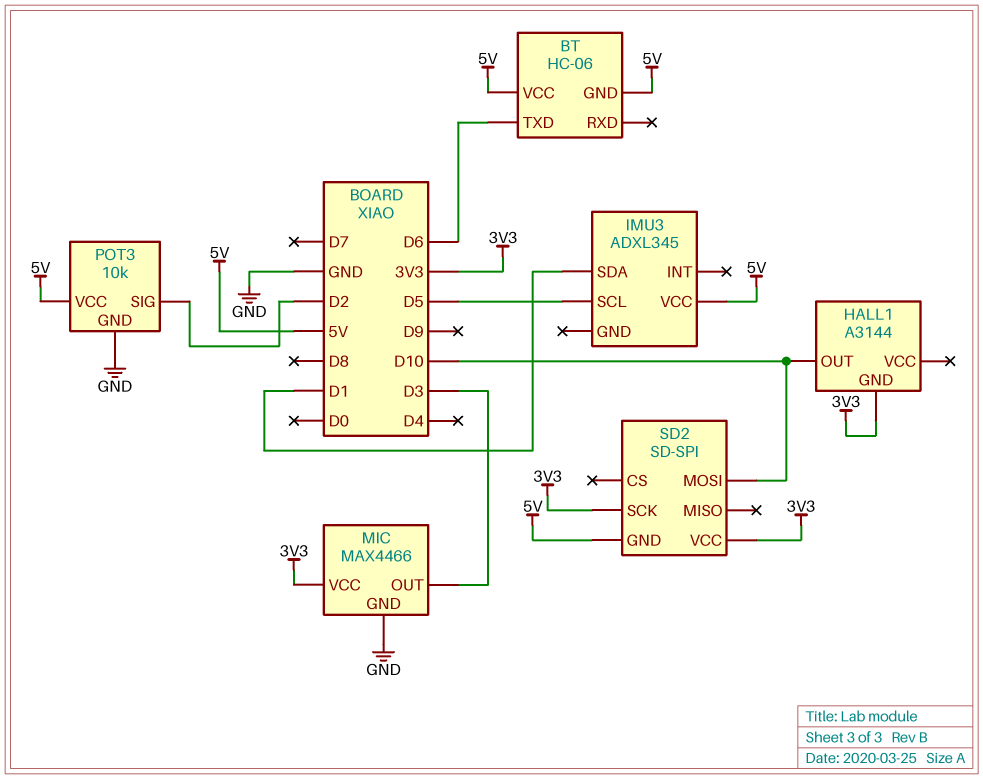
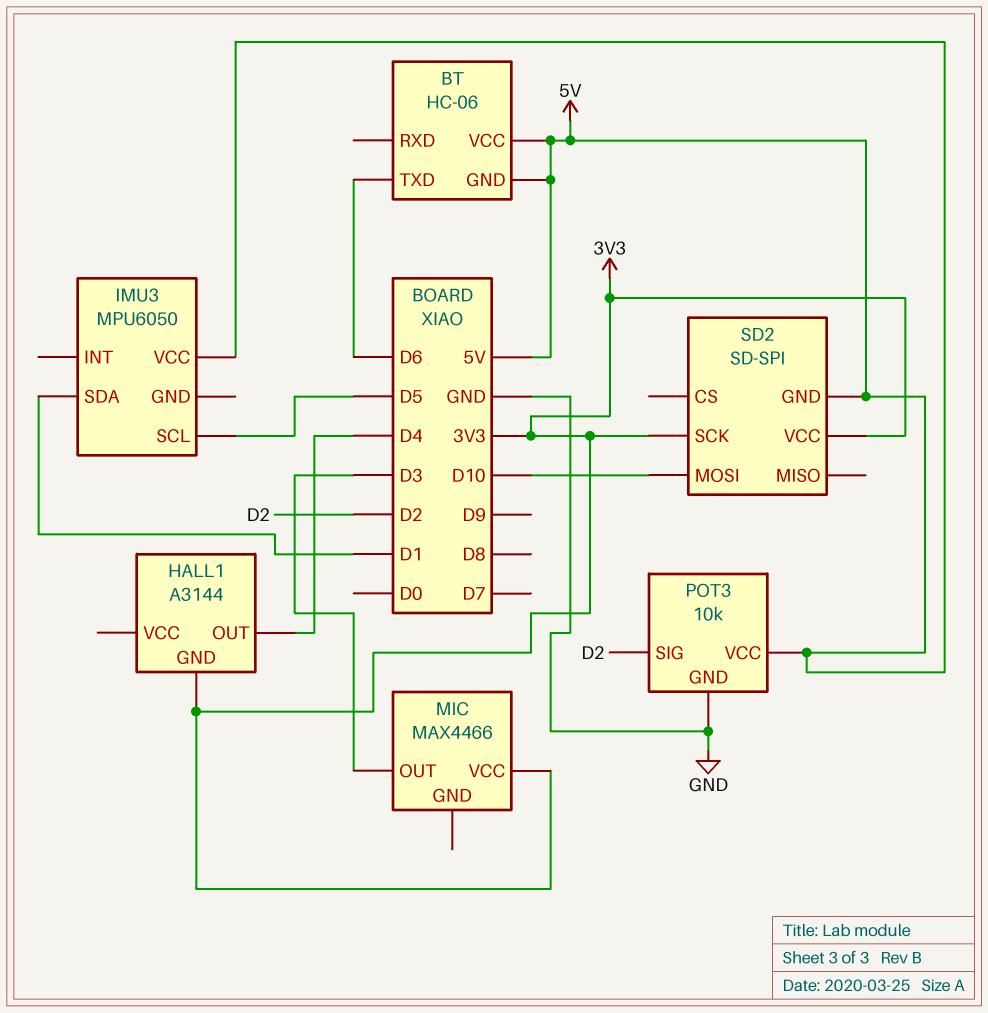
HALL1 pin OUT: D10 -> D4
IMU3: ADXL345 -> MPU6050
MIC pin GND: GND -> none

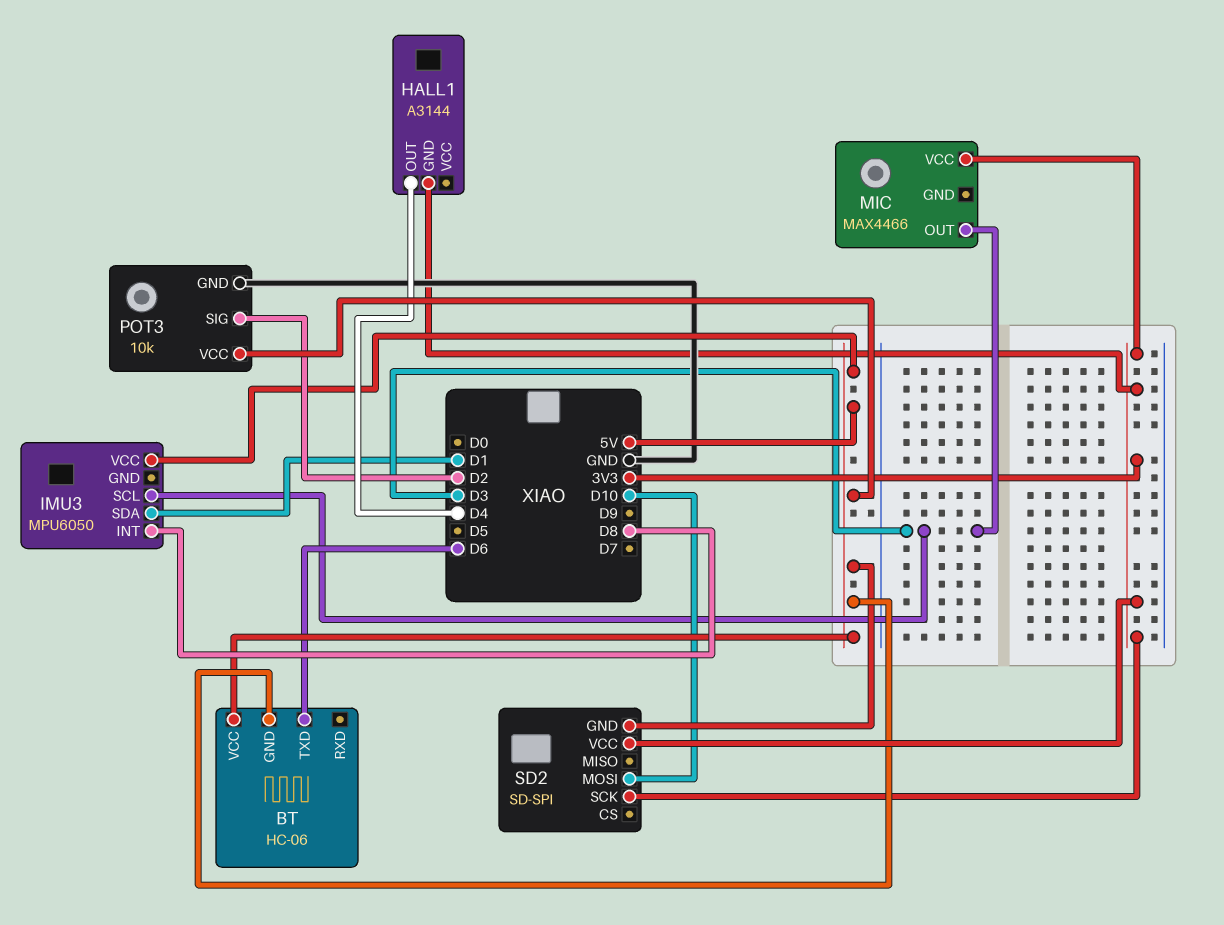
IMU3 pin INT: none -> D8
IMU3 pin SCL: D5 -> D3

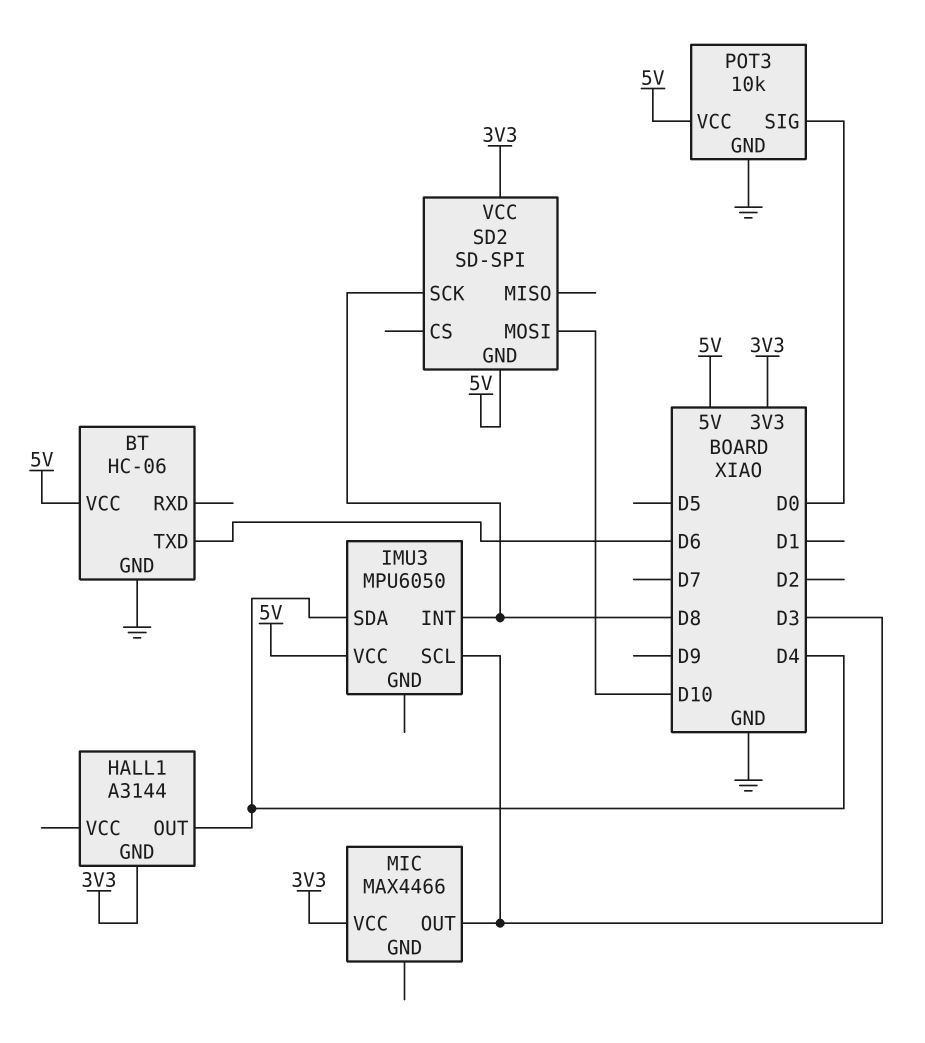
BT pin GND: 5V -> GND
IMU3 pin SDA: D1 -> D4
POT3 pin SIG: D2 -> D0
SD2 pin SCK: 3V3 -> D8

